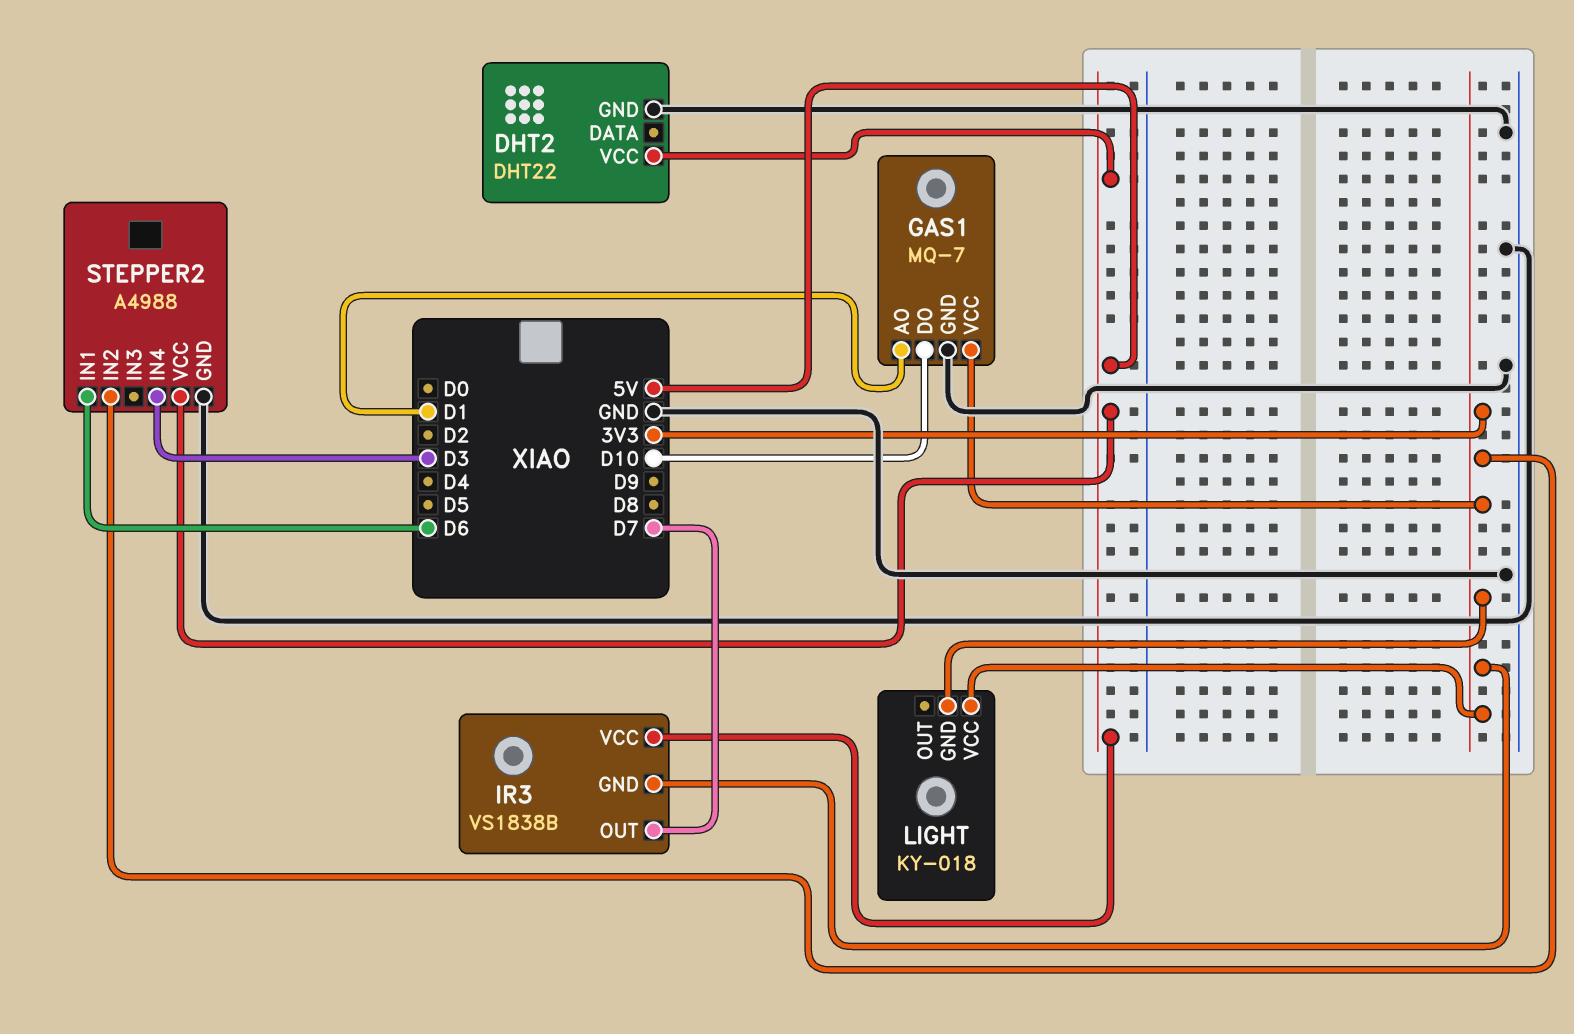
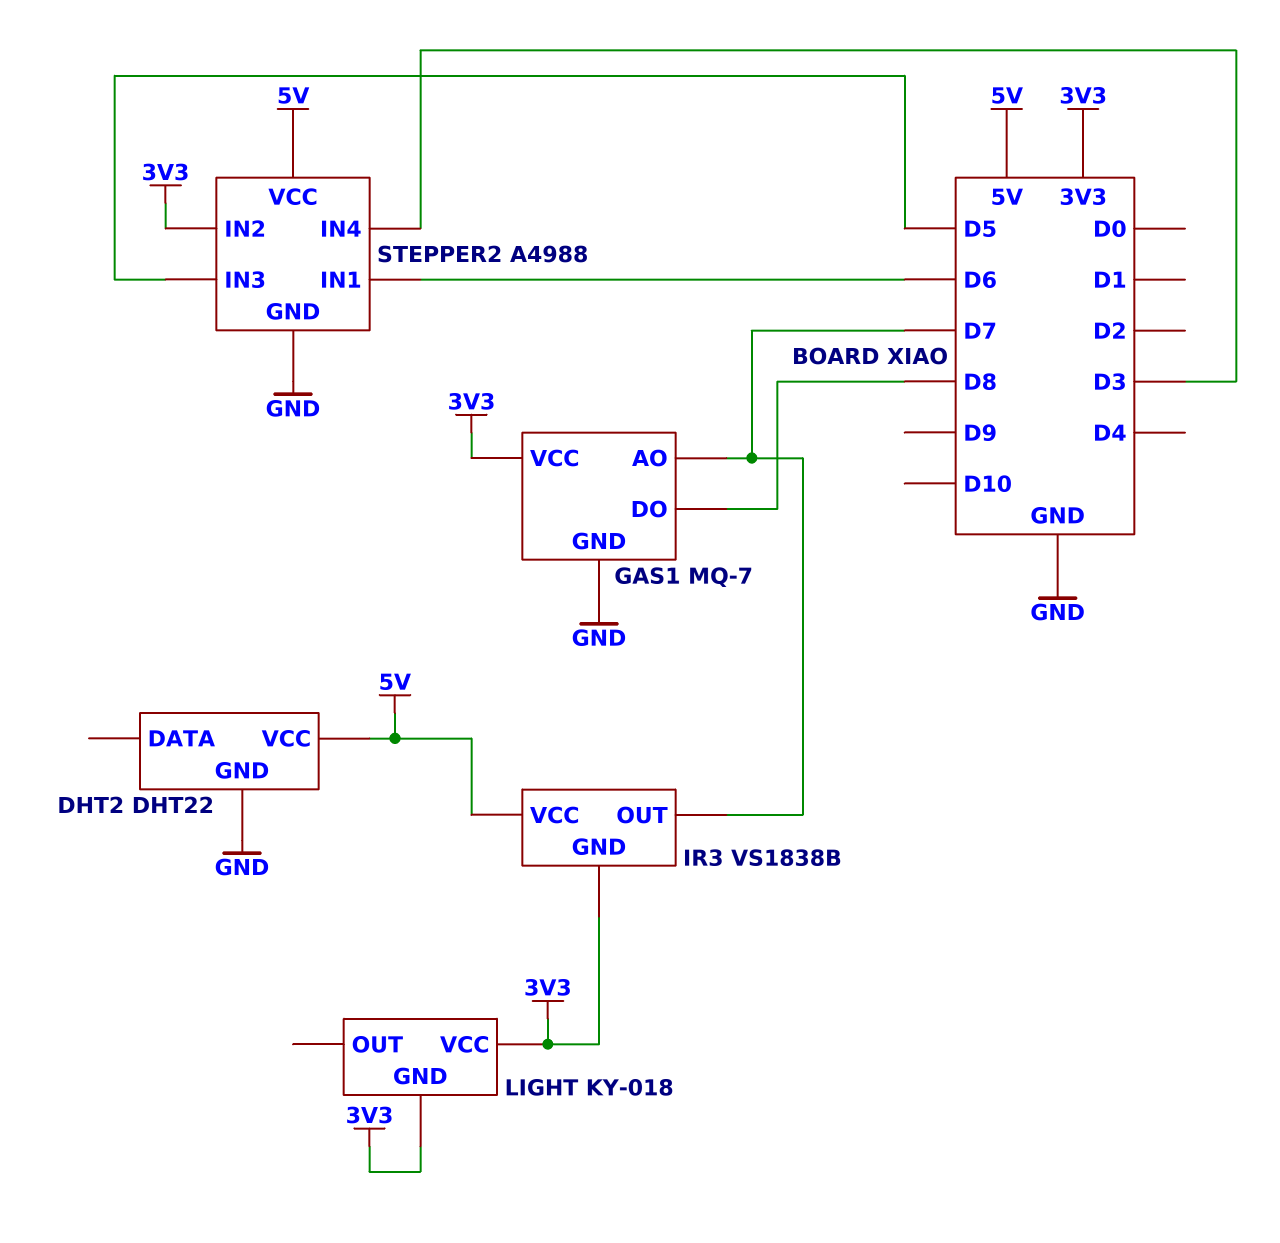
GAS1 pin AO: D1 -> D7
GAS1 pin DO: D10 -> D8
STEPPER2 pin IN3: none -> D5

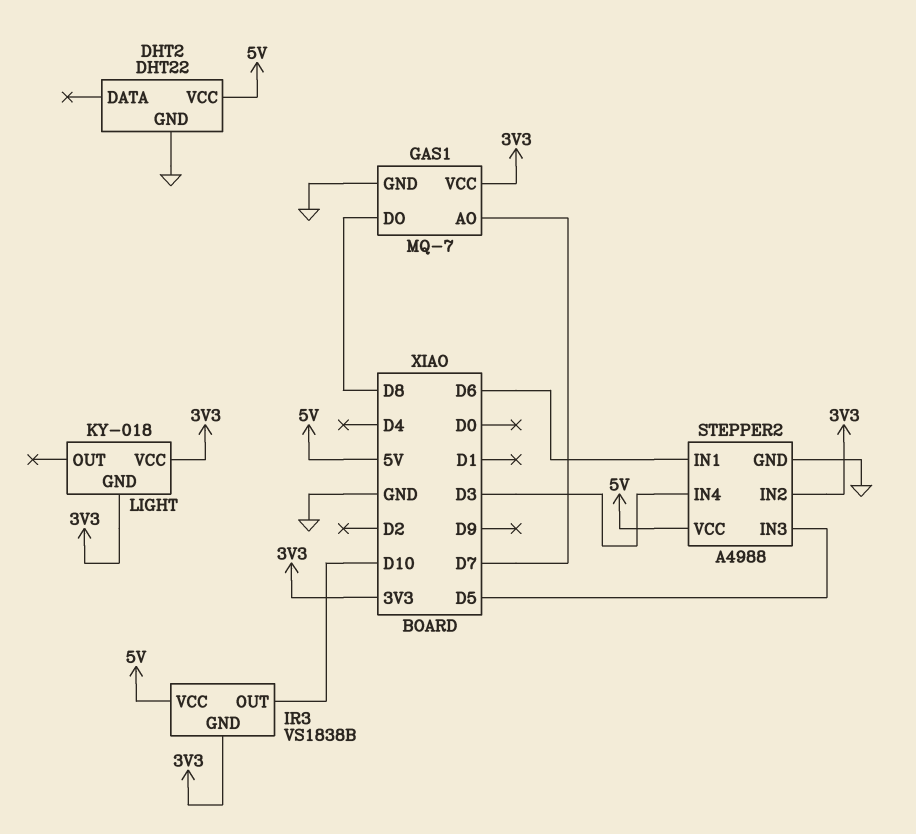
IR3 pin OUT: D7 -> D10

